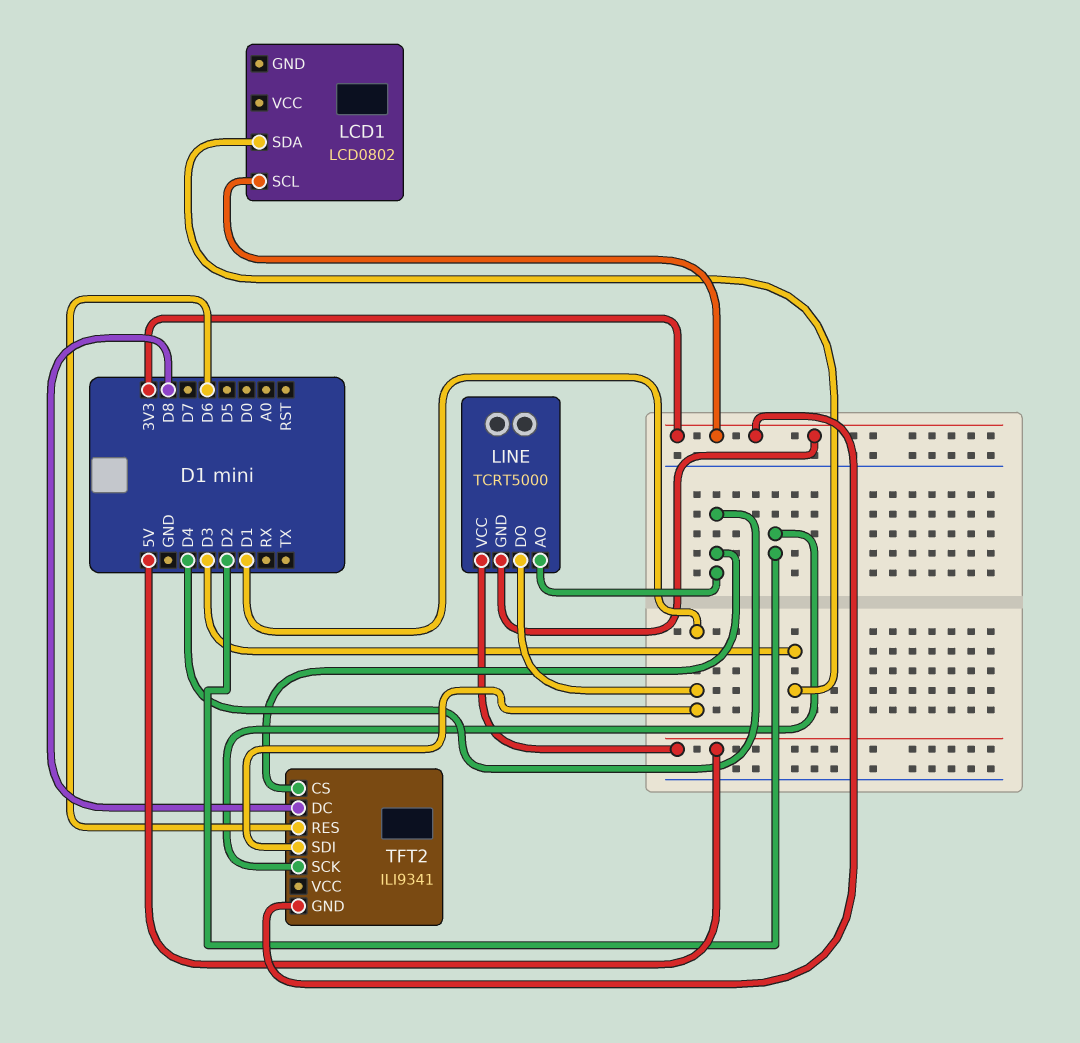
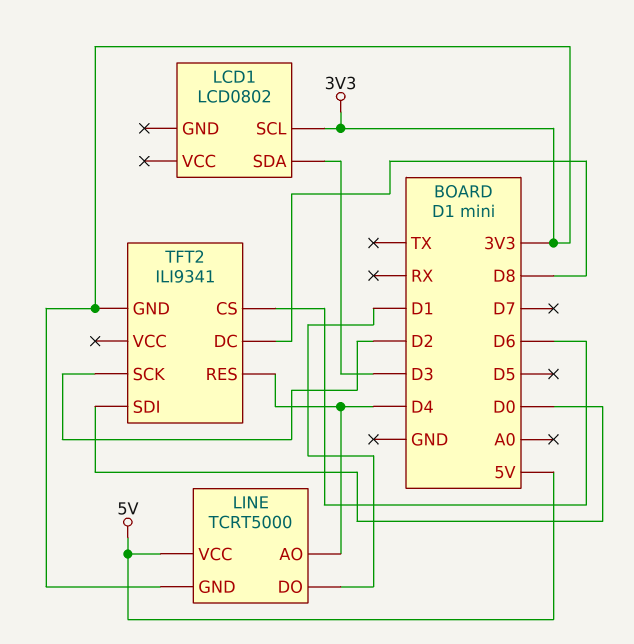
TFT2 pin CS: D4 -> D6
TFT2 pin RES: D6 -> D4
TFT2 pin SDI: D1 -> D0

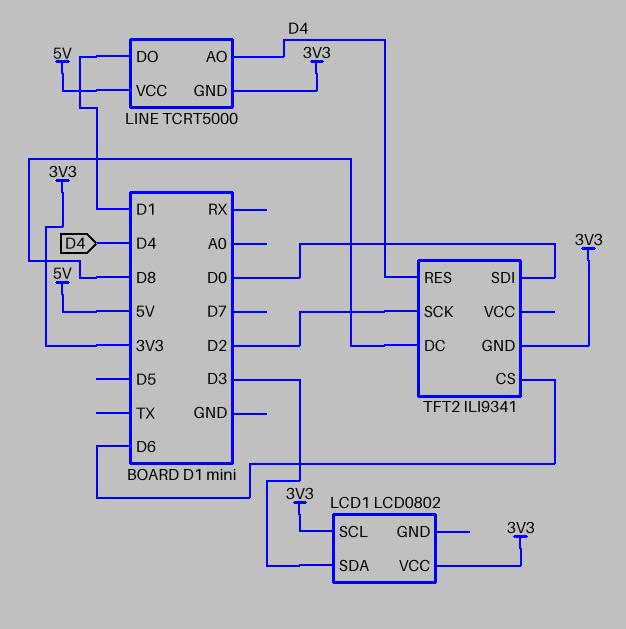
LCD1 pin VCC: none -> 3V3

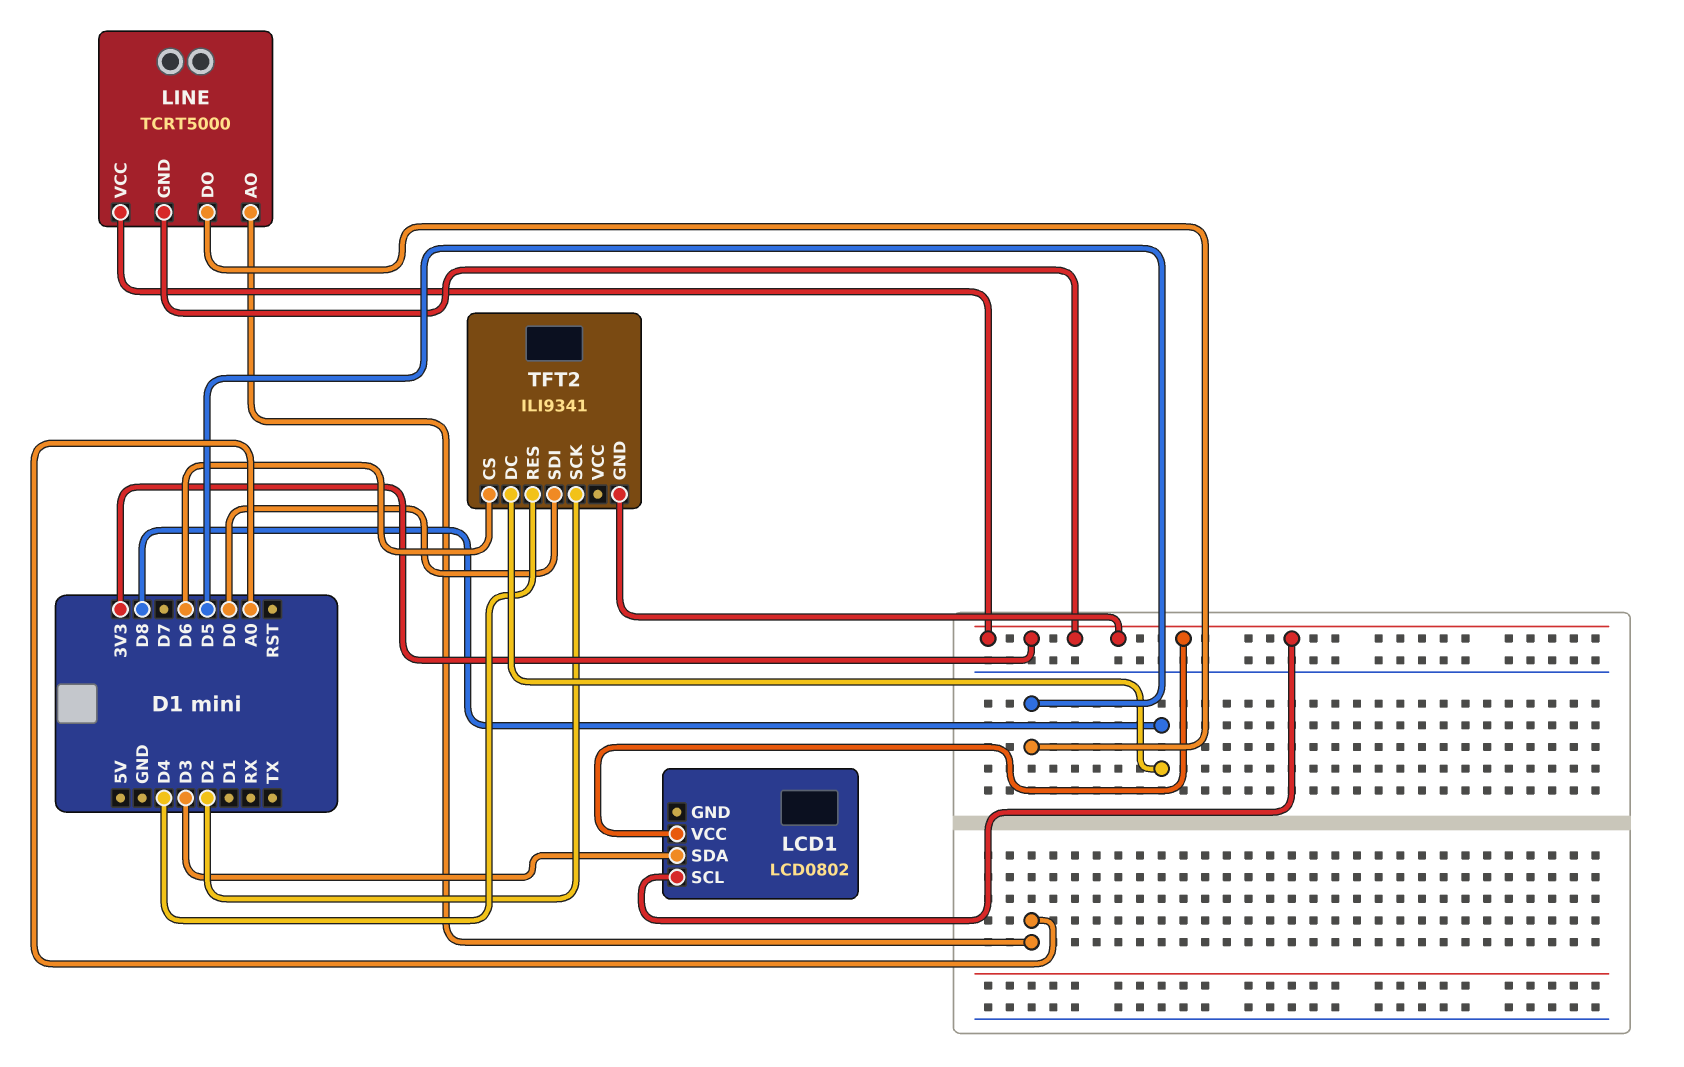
LINE pin AO: D4 -> A0
LINE pin DO: D1 -> D5
LINE pin VCC: 5V -> 3V3

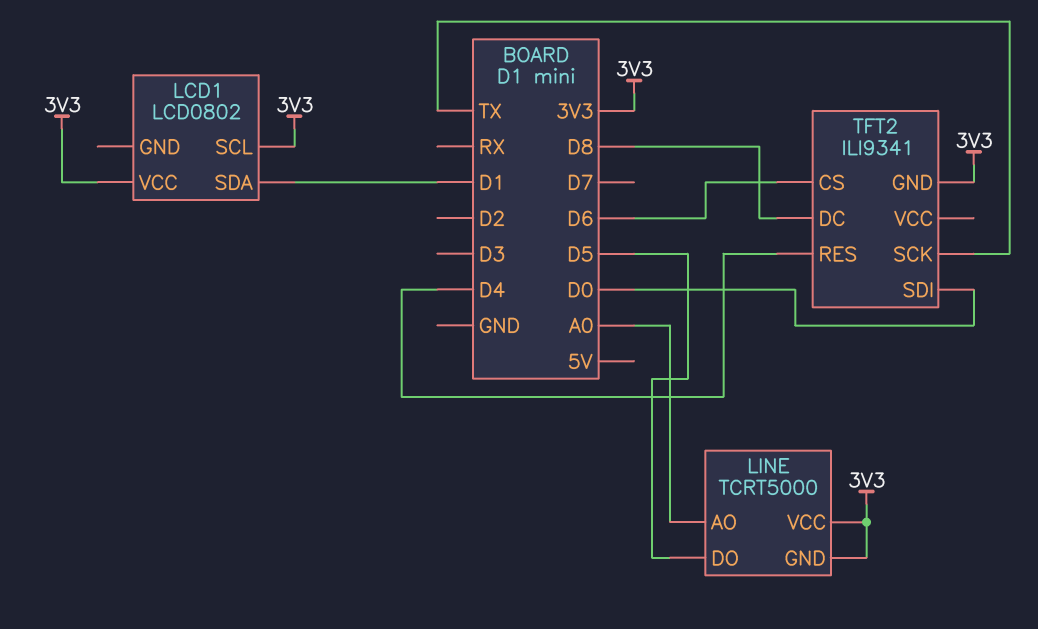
LCD1 pin SDA: D3 -> D1
TFT2 pin SCK: D2 -> TX

